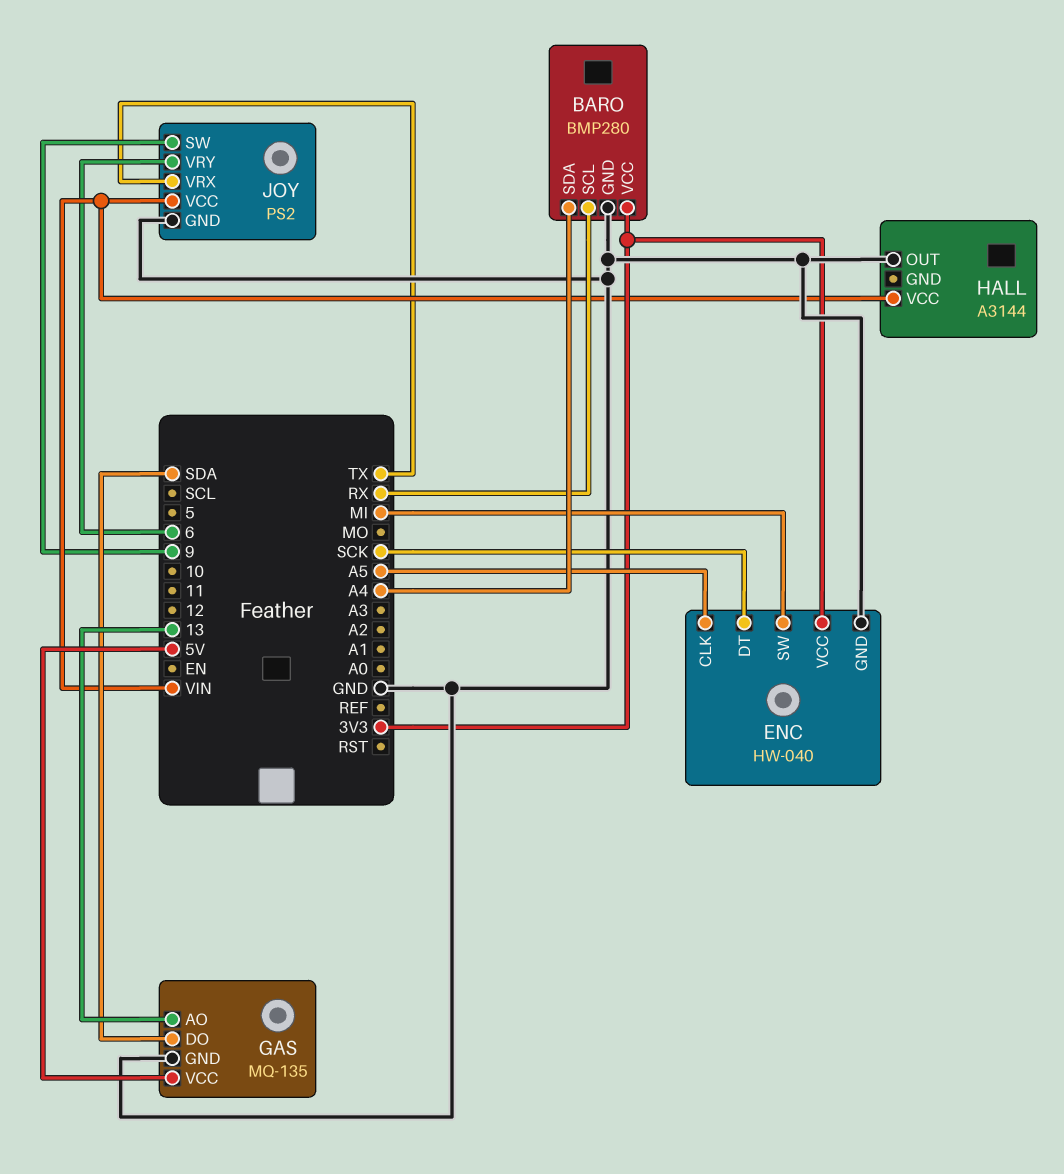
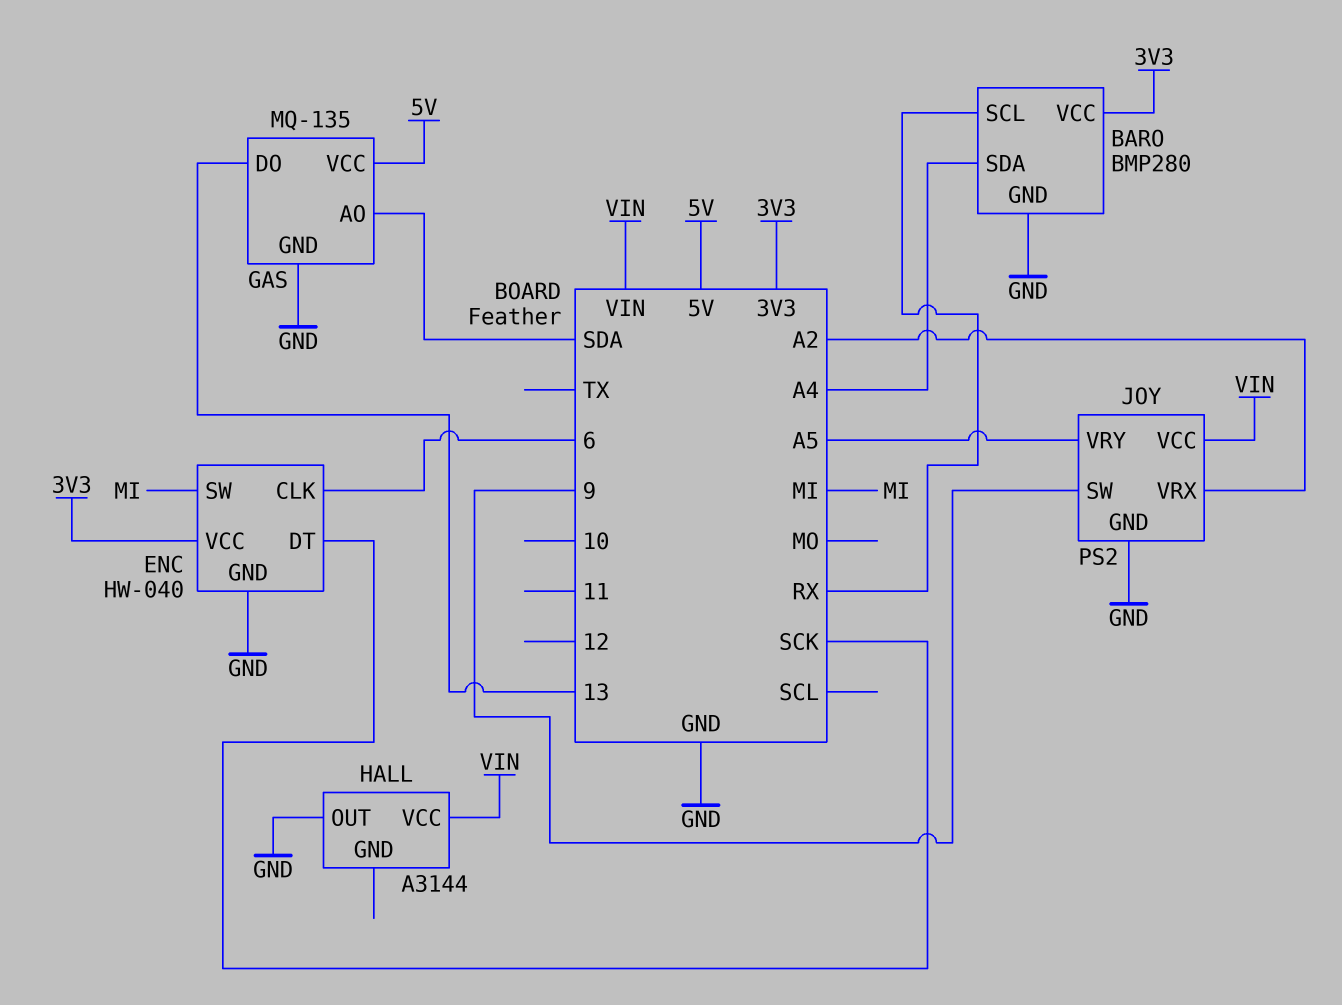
ENC pin CLK: A5 -> 6
GAS pin AO: 13 -> SDA
GAS pin DO: SDA -> 13
JOY pin VRX: TX -> A2
JOY pin VRY: 6 -> A5

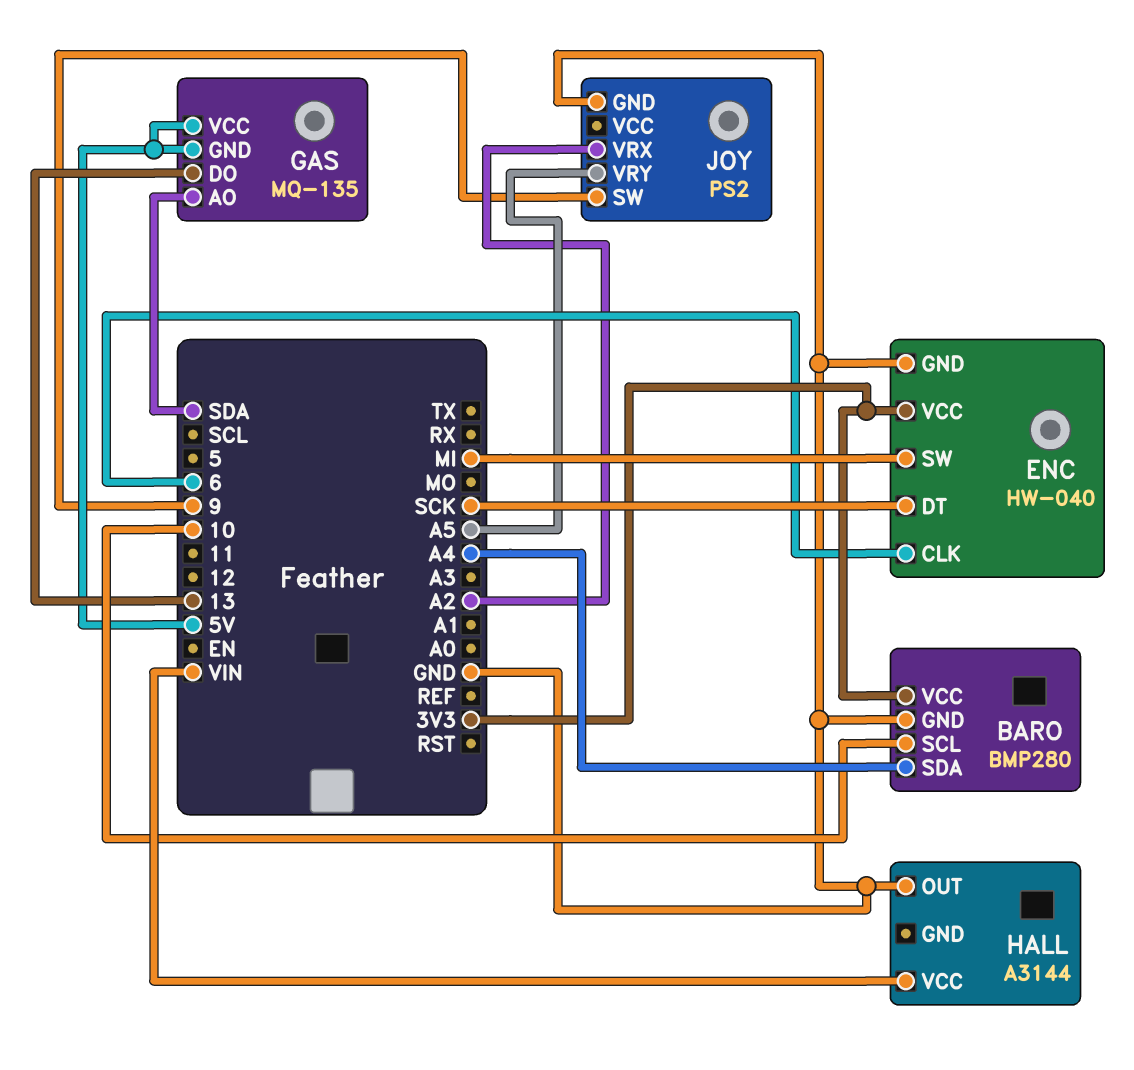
BARO pin SCL: RX -> 10
GAS pin GND: GND -> 5V
JOY pin VCC: VIN -> none

